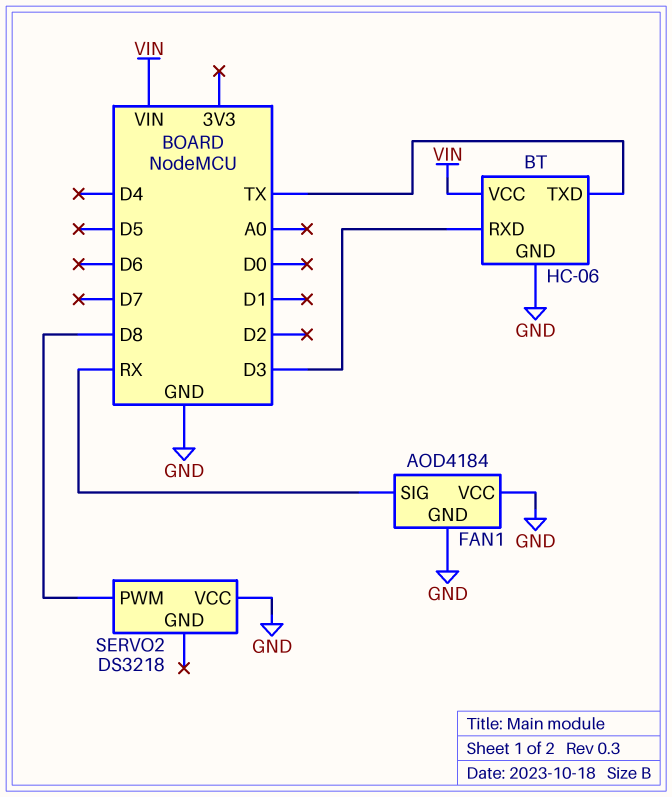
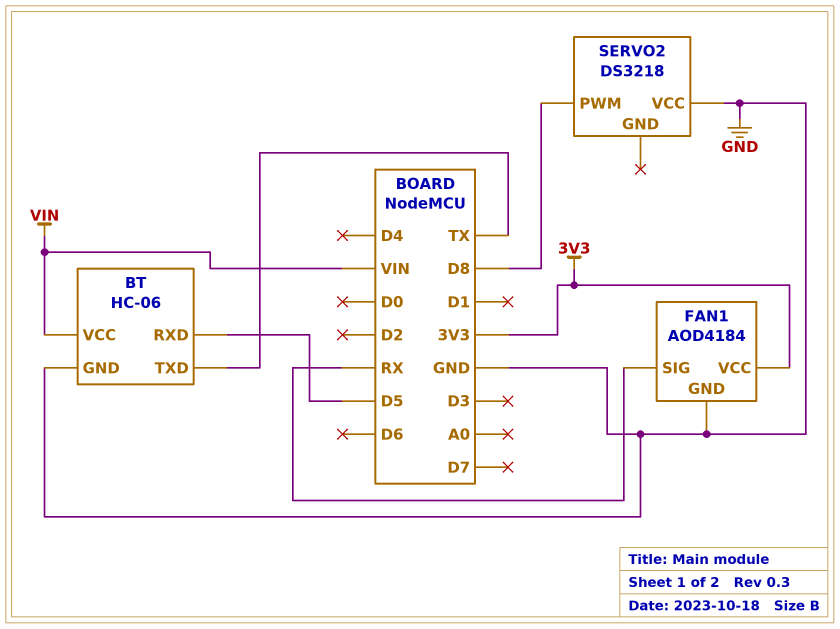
BT pin RXD: D3 -> D5
FAN1 pin VCC: GND -> 3V3

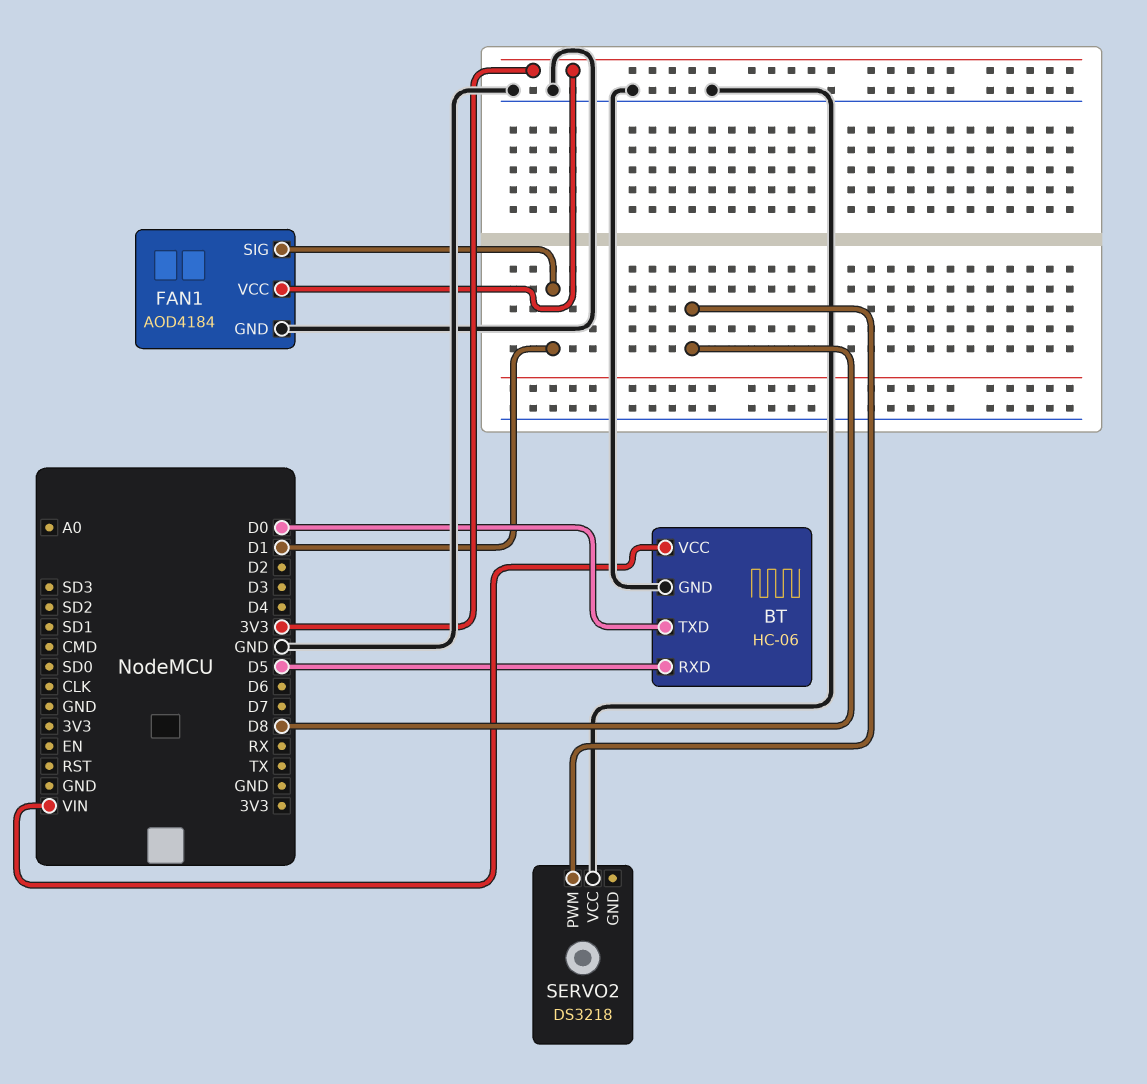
BT pin TXD: TX -> D0
FAN1 pin SIG: RX -> D1

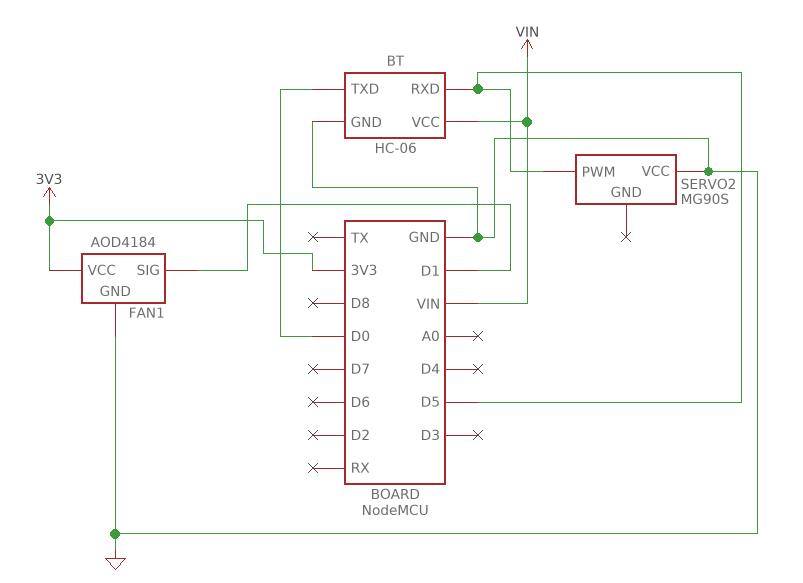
SERVO2: DS3218 -> MG90S
SERVO2 pin PWM: D8 -> D5

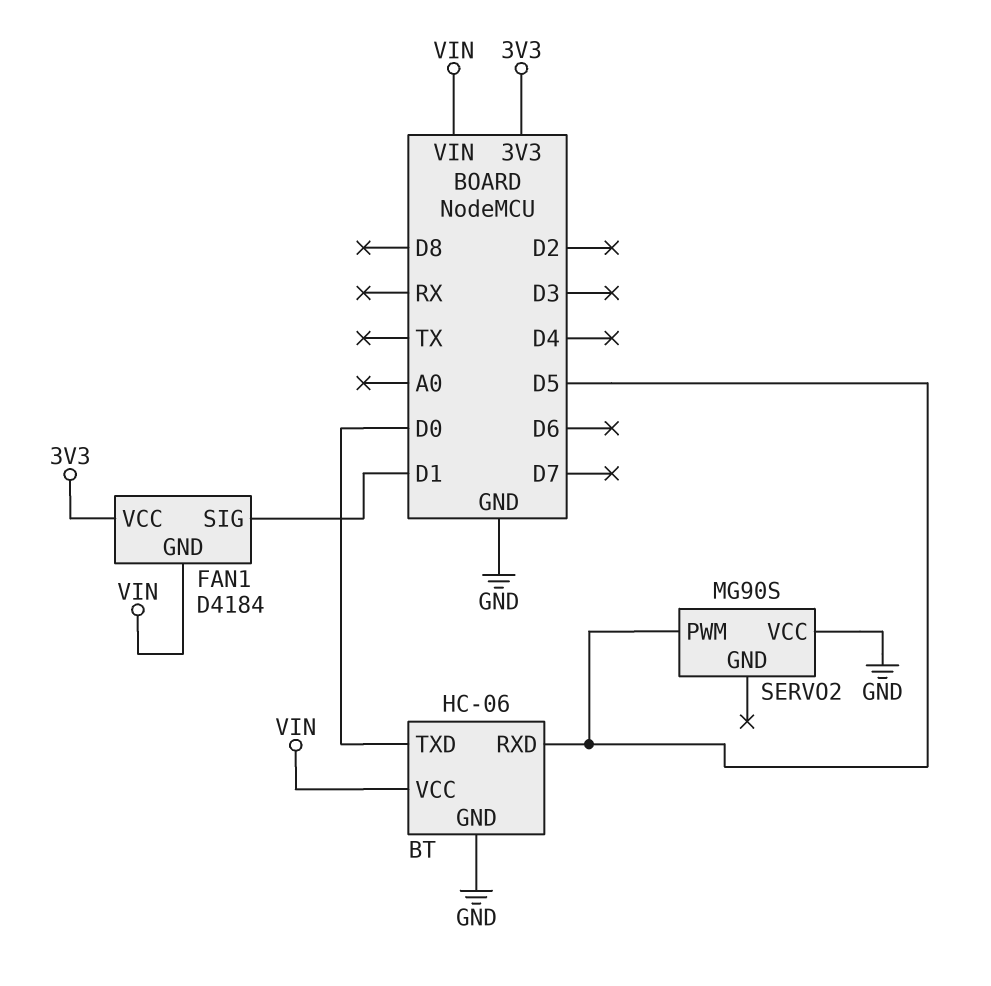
FAN1: AOD4184 -> D4184
FAN1 pin GND: GND -> VIN

